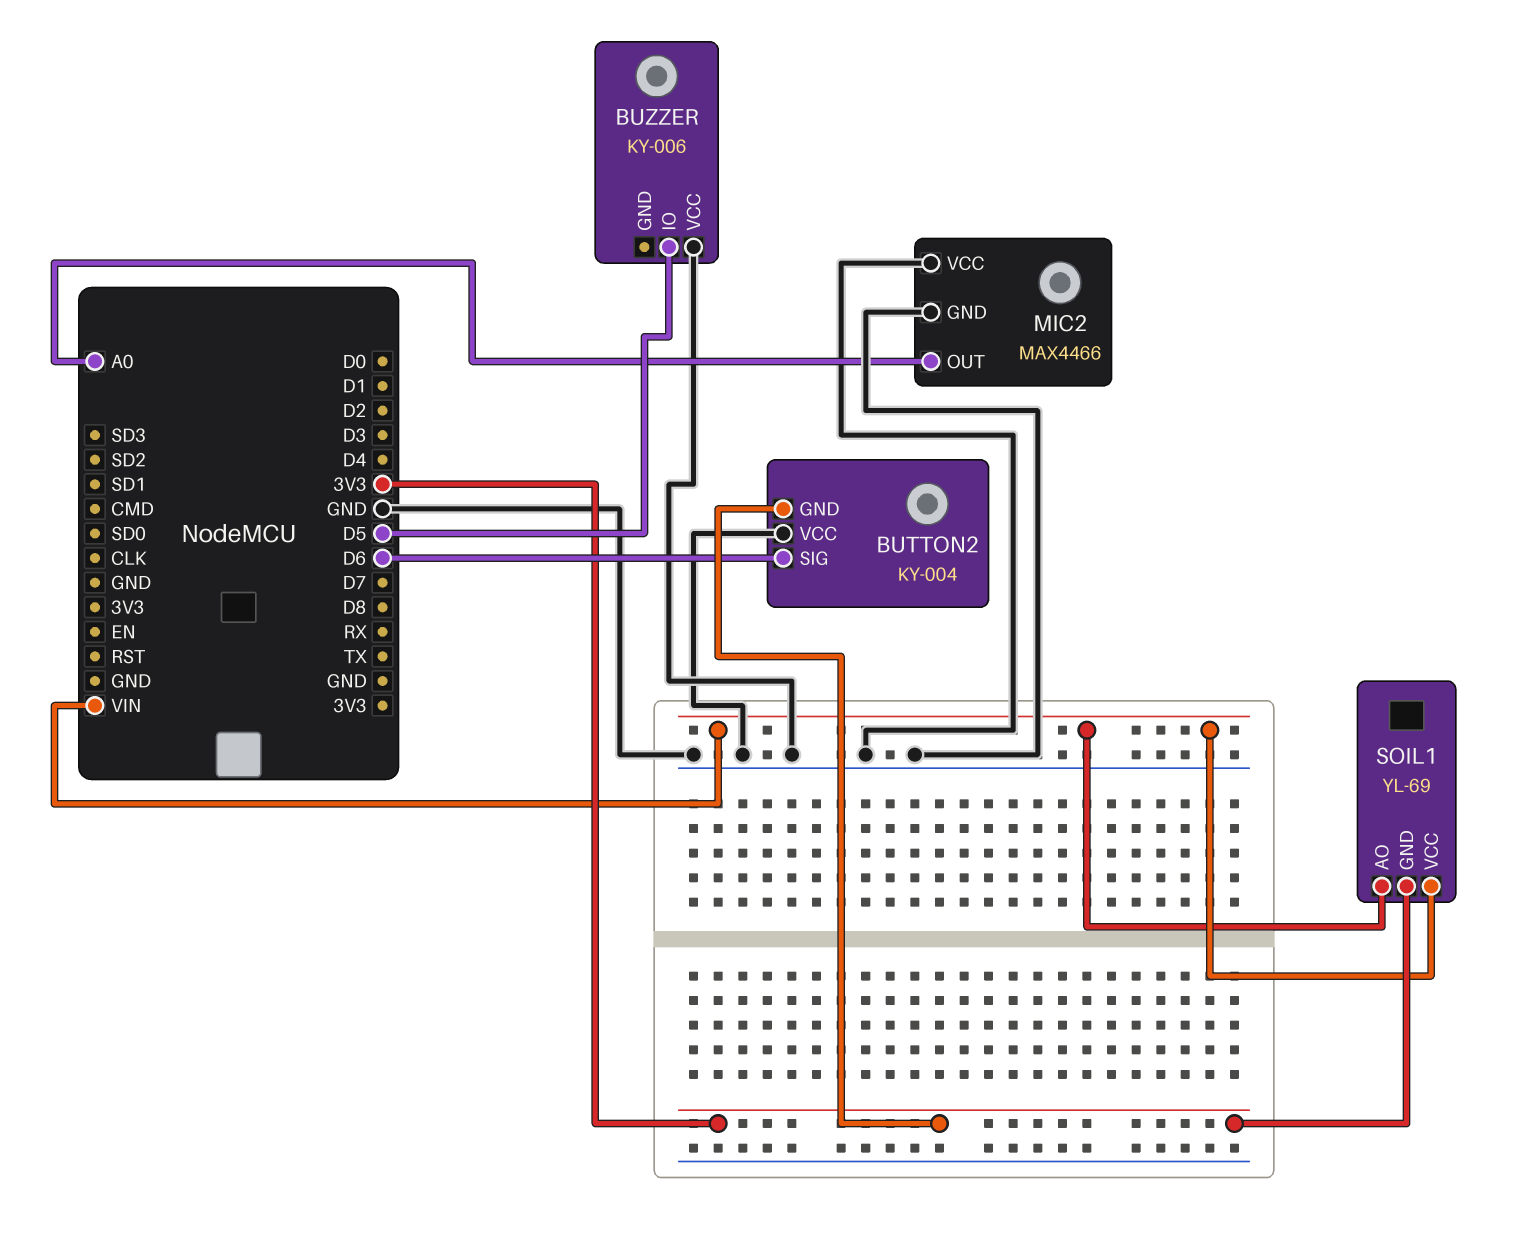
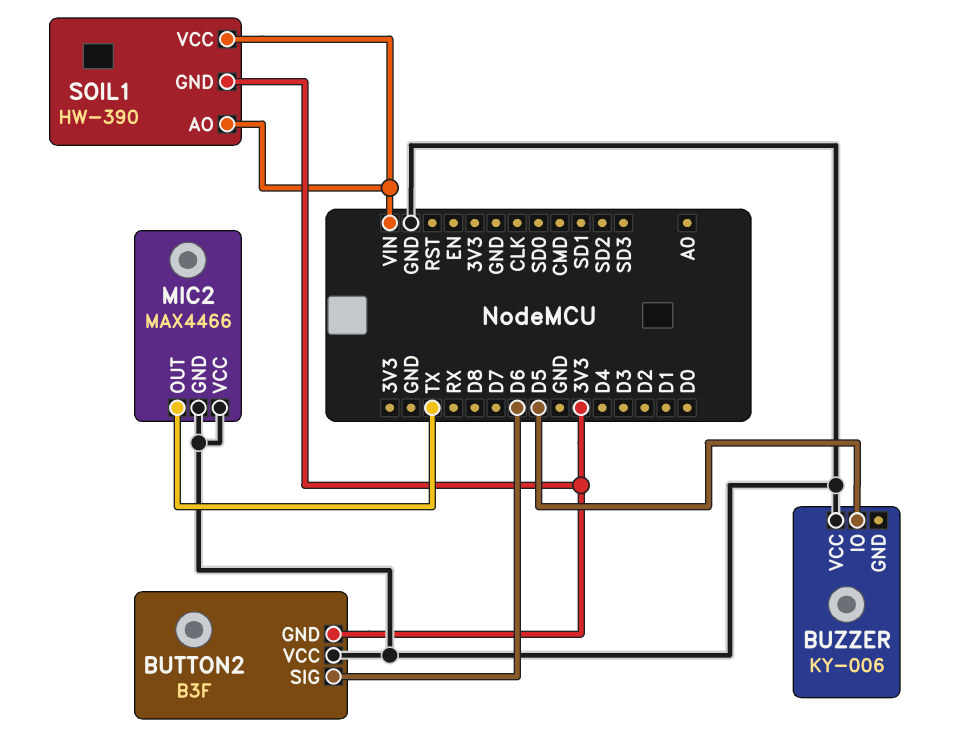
BUTTON2: KY-004 -> B3F
MIC2 pin OUT: A0 -> TX
SOIL1: YL-69 -> HW-390

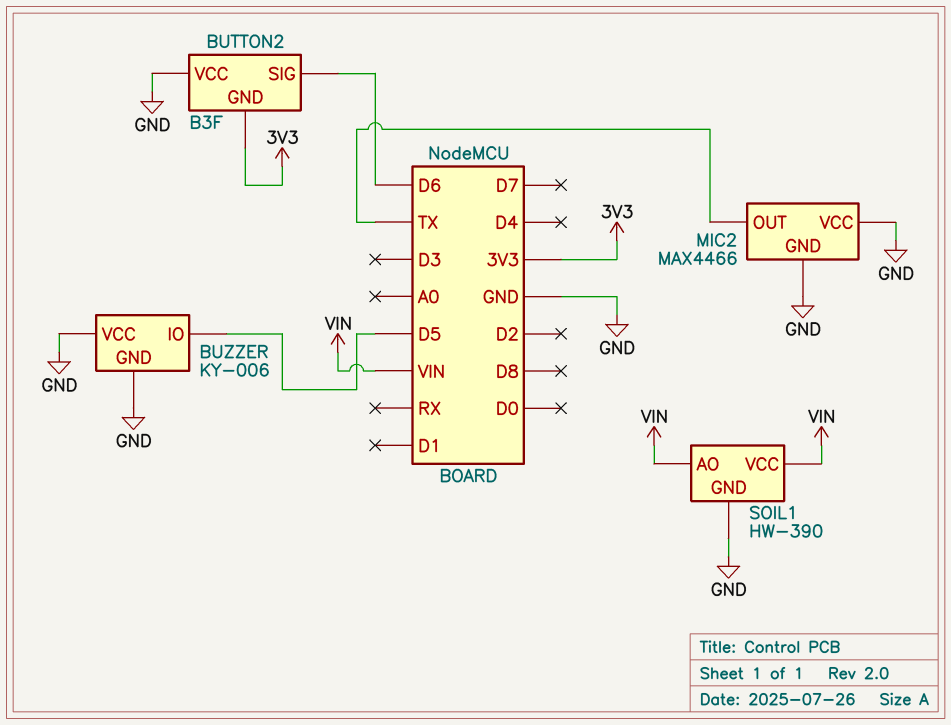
BUZZER pin GND: none -> GND
SOIL1 pin GND: 3V3 -> GND

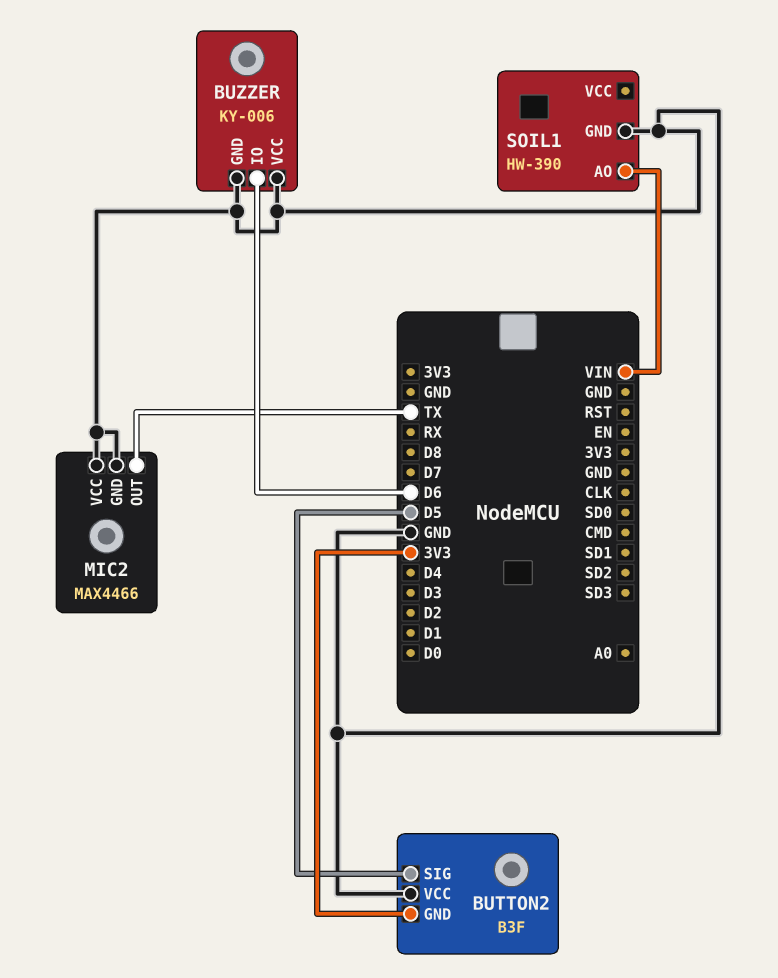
BUTTON2 pin SIG: D6 -> D5
BUZZER pin IO: D5 -> D6
SOIL1 pin VCC: VIN -> none

